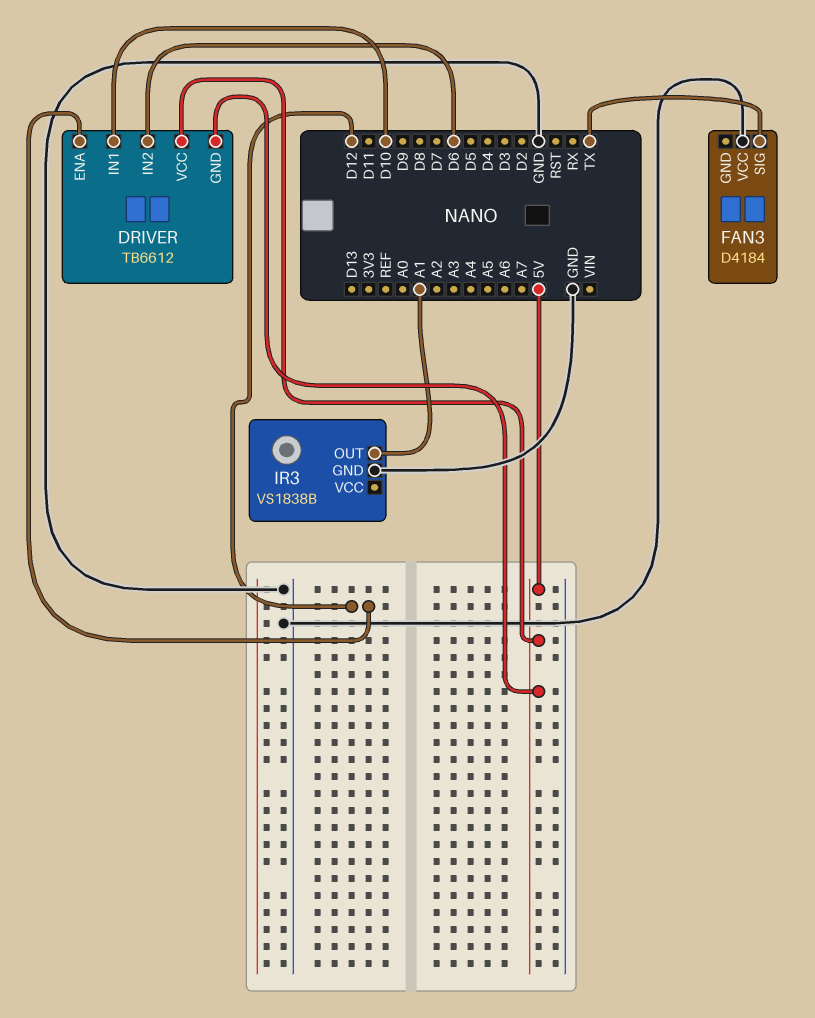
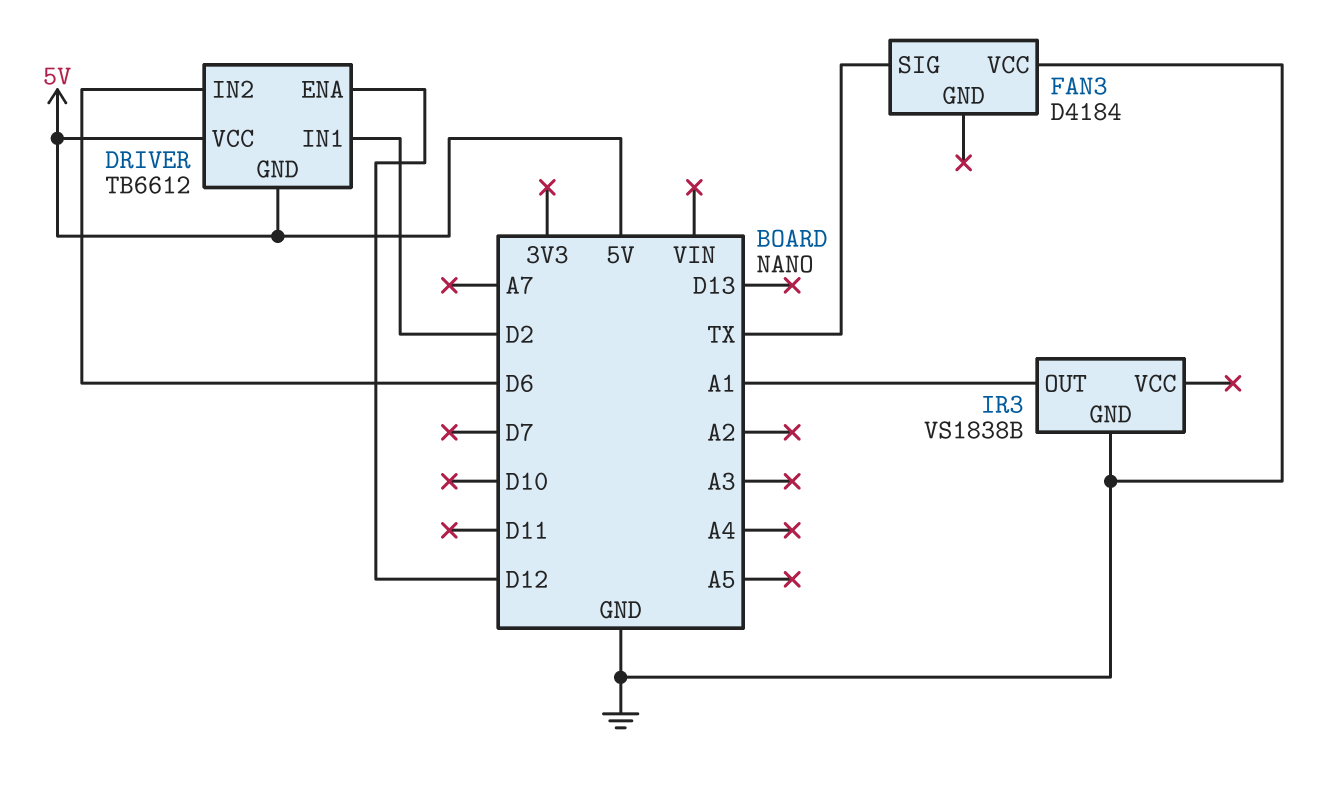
DRIVER pin IN1: D10 -> D2

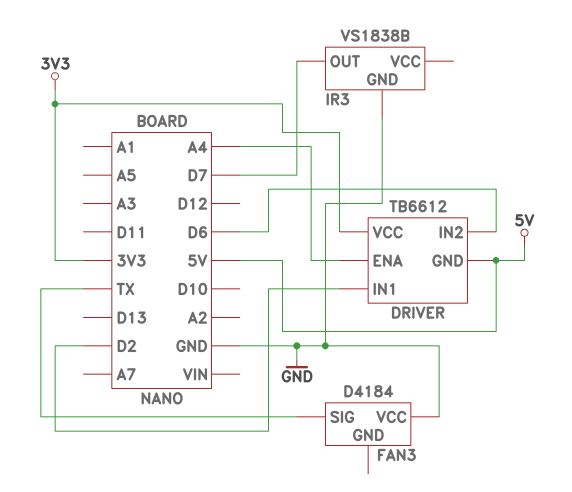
DRIVER pin ENA: D12 -> A4
DRIVER pin VCC: 5V -> 3V3
IR3 pin OUT: A1 -> D7

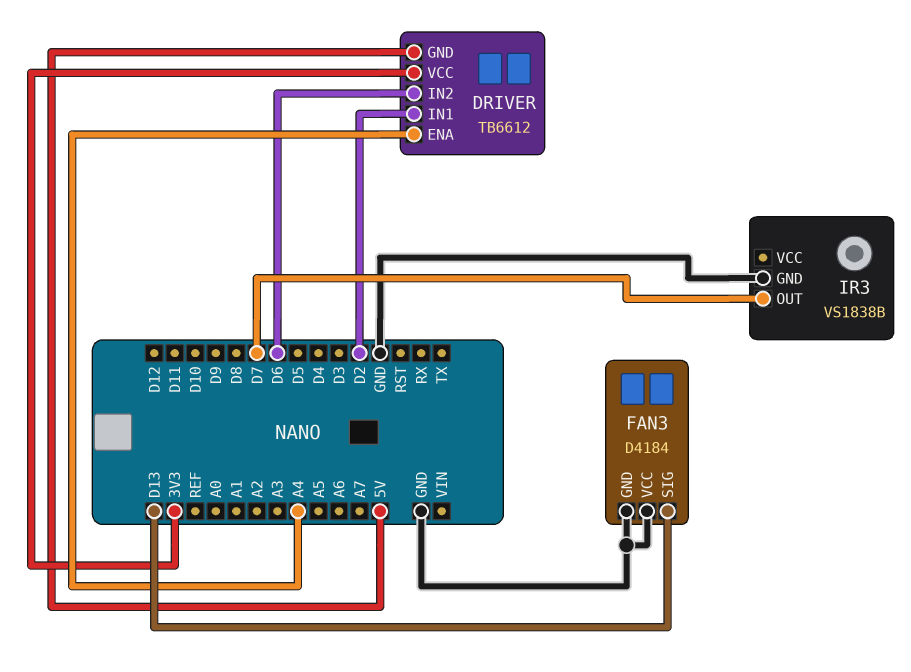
FAN3 pin GND: none -> GND
FAN3 pin SIG: TX -> D13

